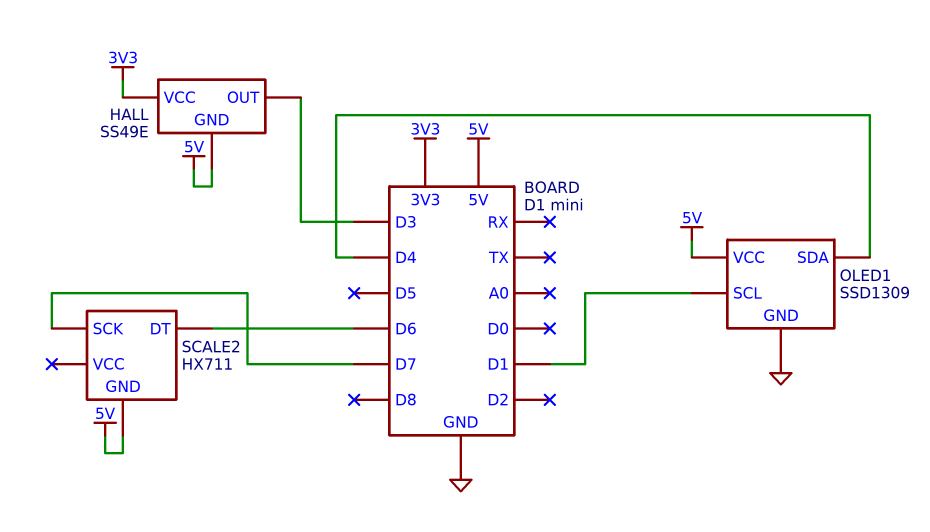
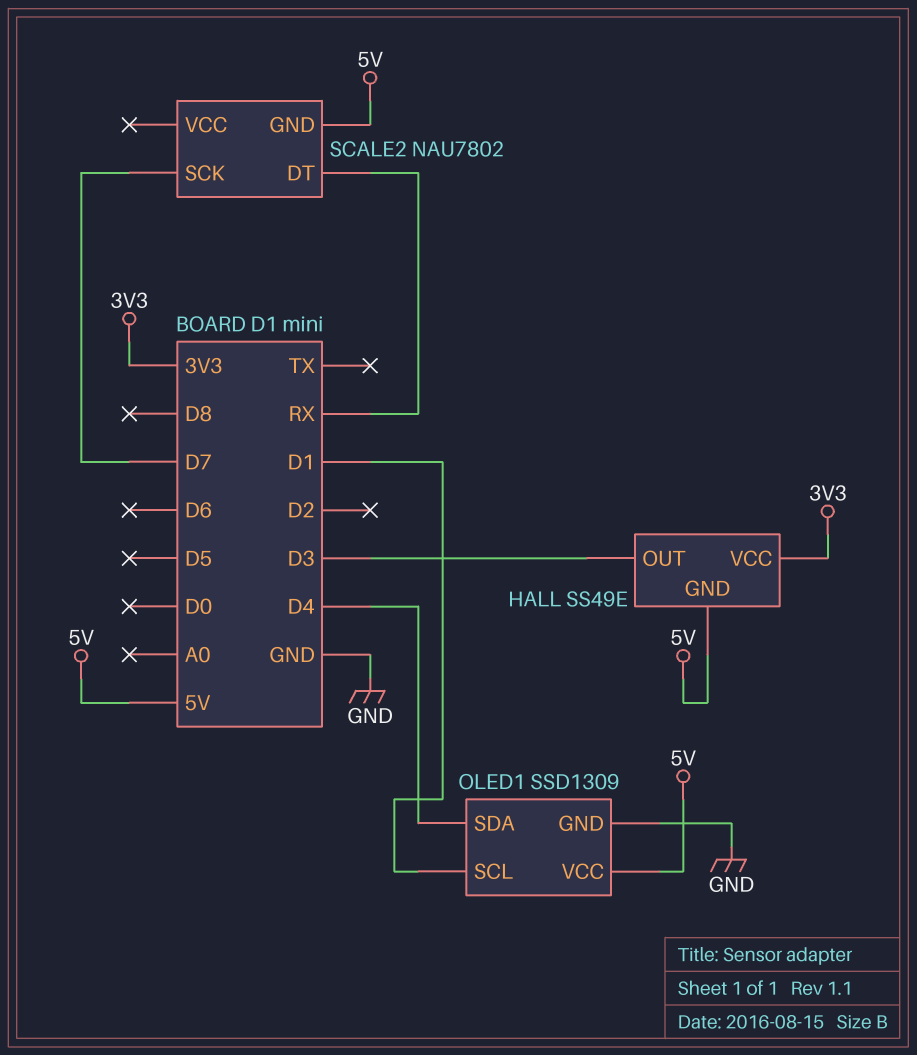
SCALE2: HX711 -> NAU7802
SCALE2 pin DT: D6 -> RX

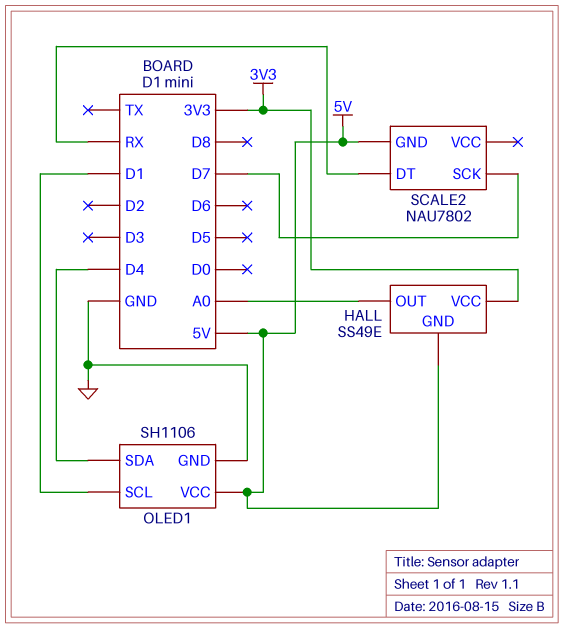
HALL pin OUT: D3 -> A0
OLED1: SSD1309 -> SH1106

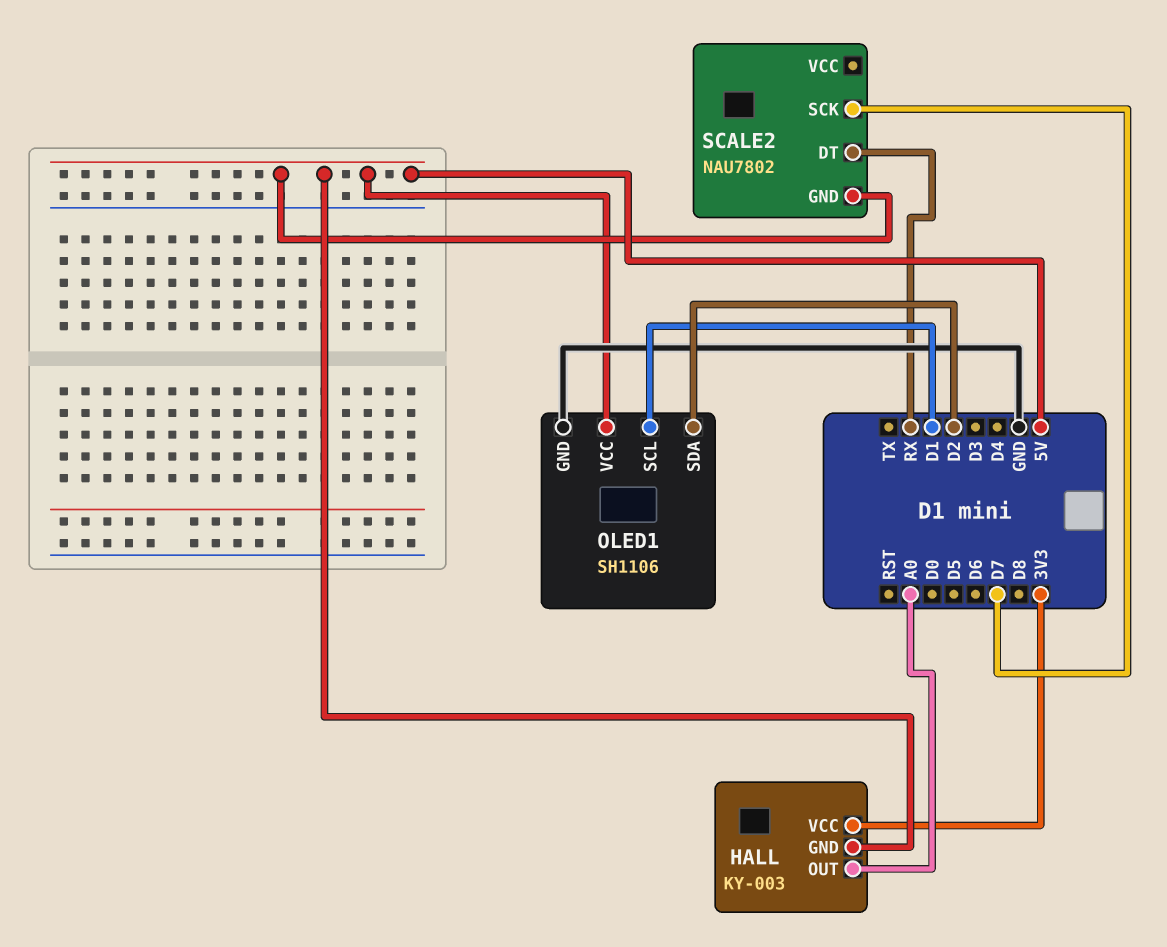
HALL: SS49E -> KY-003
OLED1 pin SDA: D4 -> D2

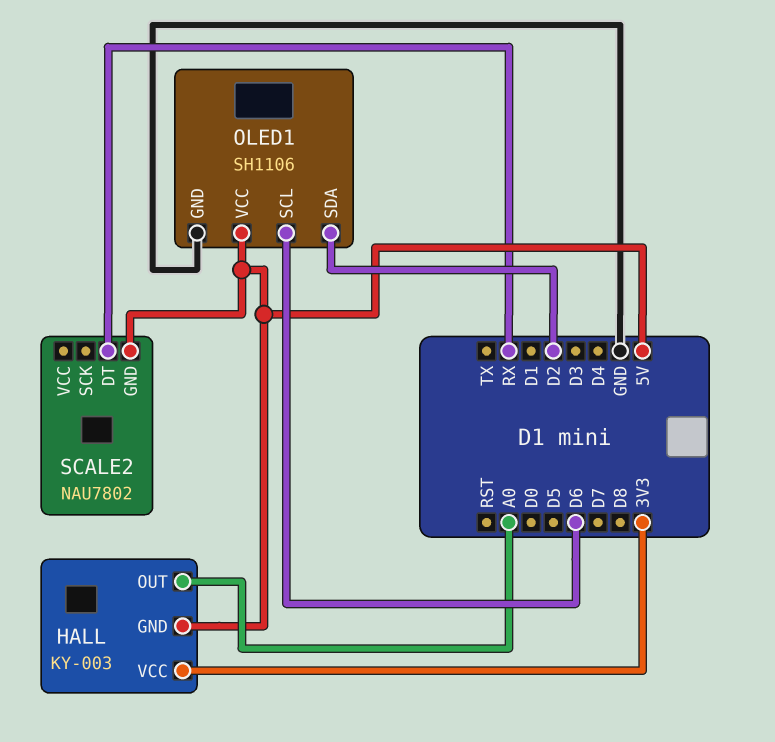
OLED1 pin SCL: D1 -> D6
SCALE2 pin SCK: D7 -> none

